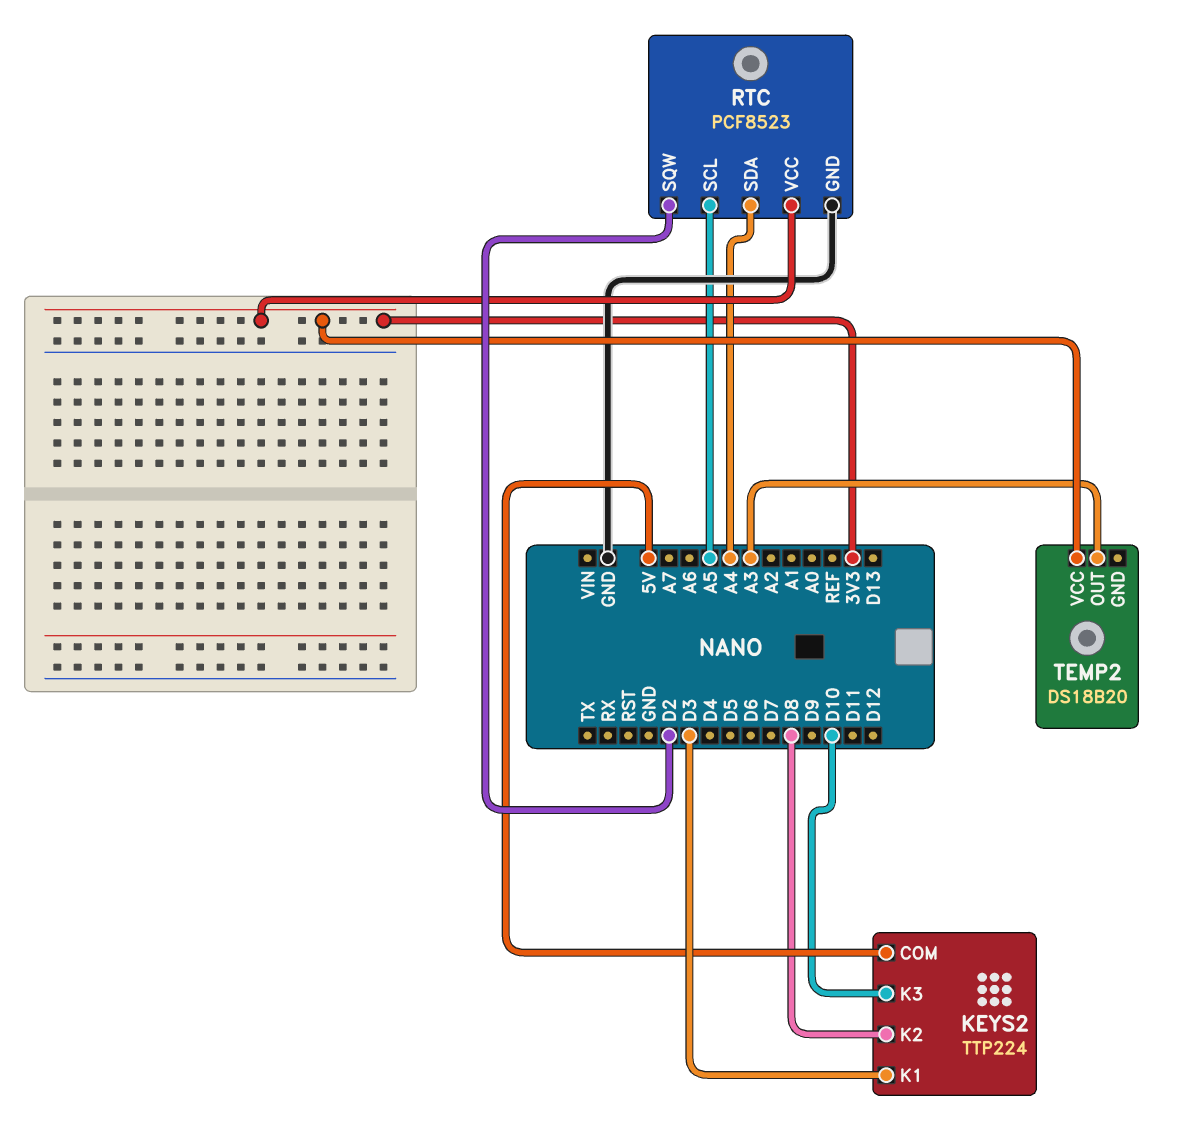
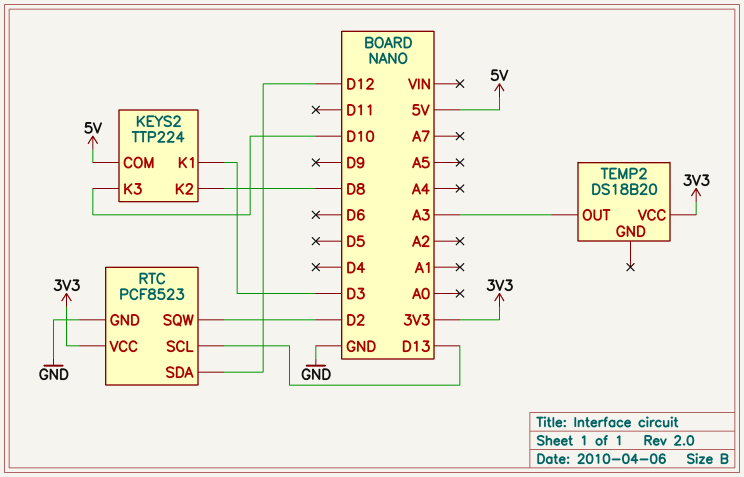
RTC pin SCL: A5 -> D13
RTC pin SDA: A4 -> D12

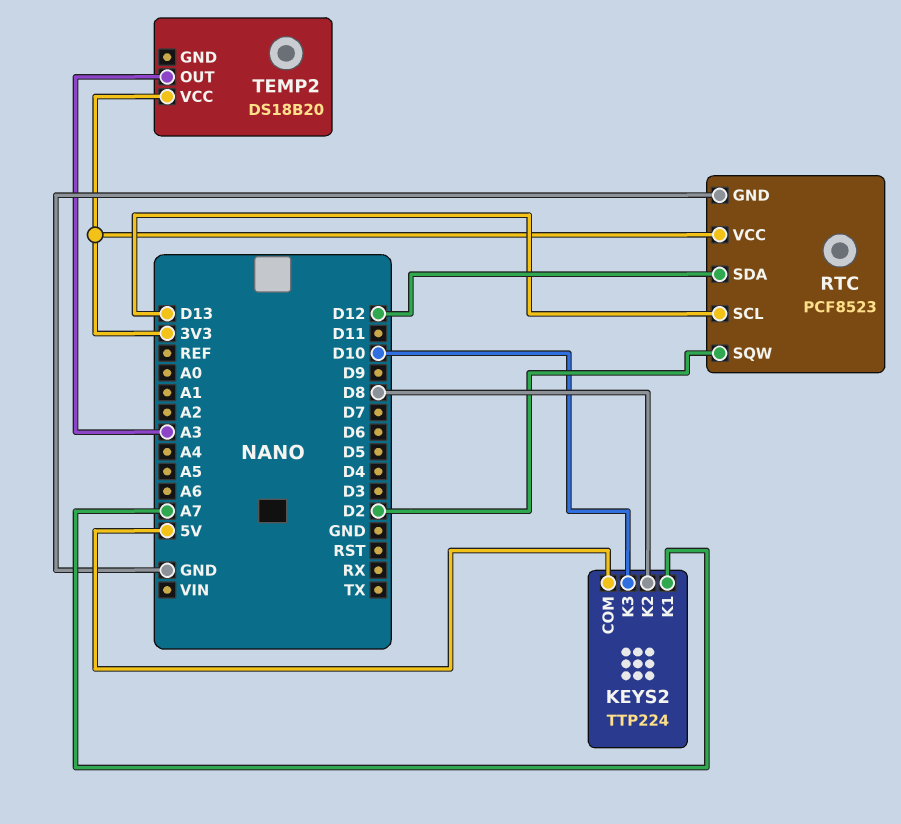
KEYS2 pin K1: D3 -> A7

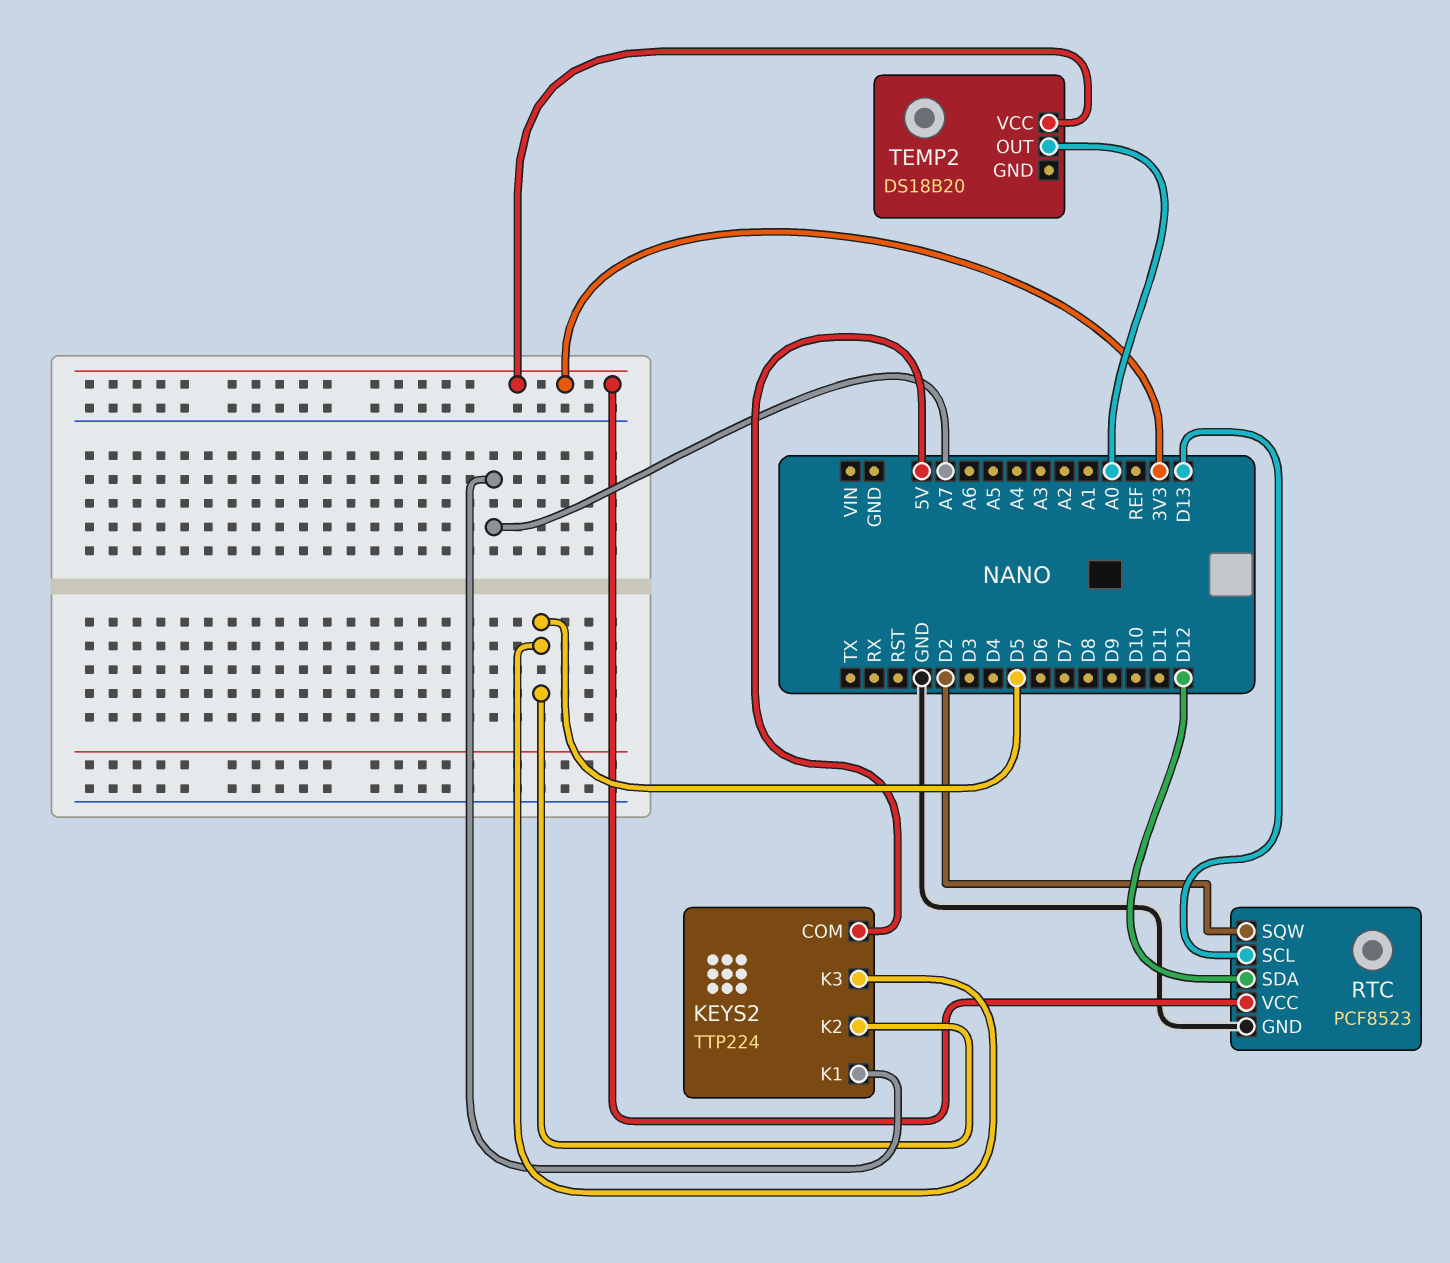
KEYS2 pin K2: D8 -> D5
KEYS2 pin K3: D10 -> D5
TEMP2 pin OUT: A3 -> A0

